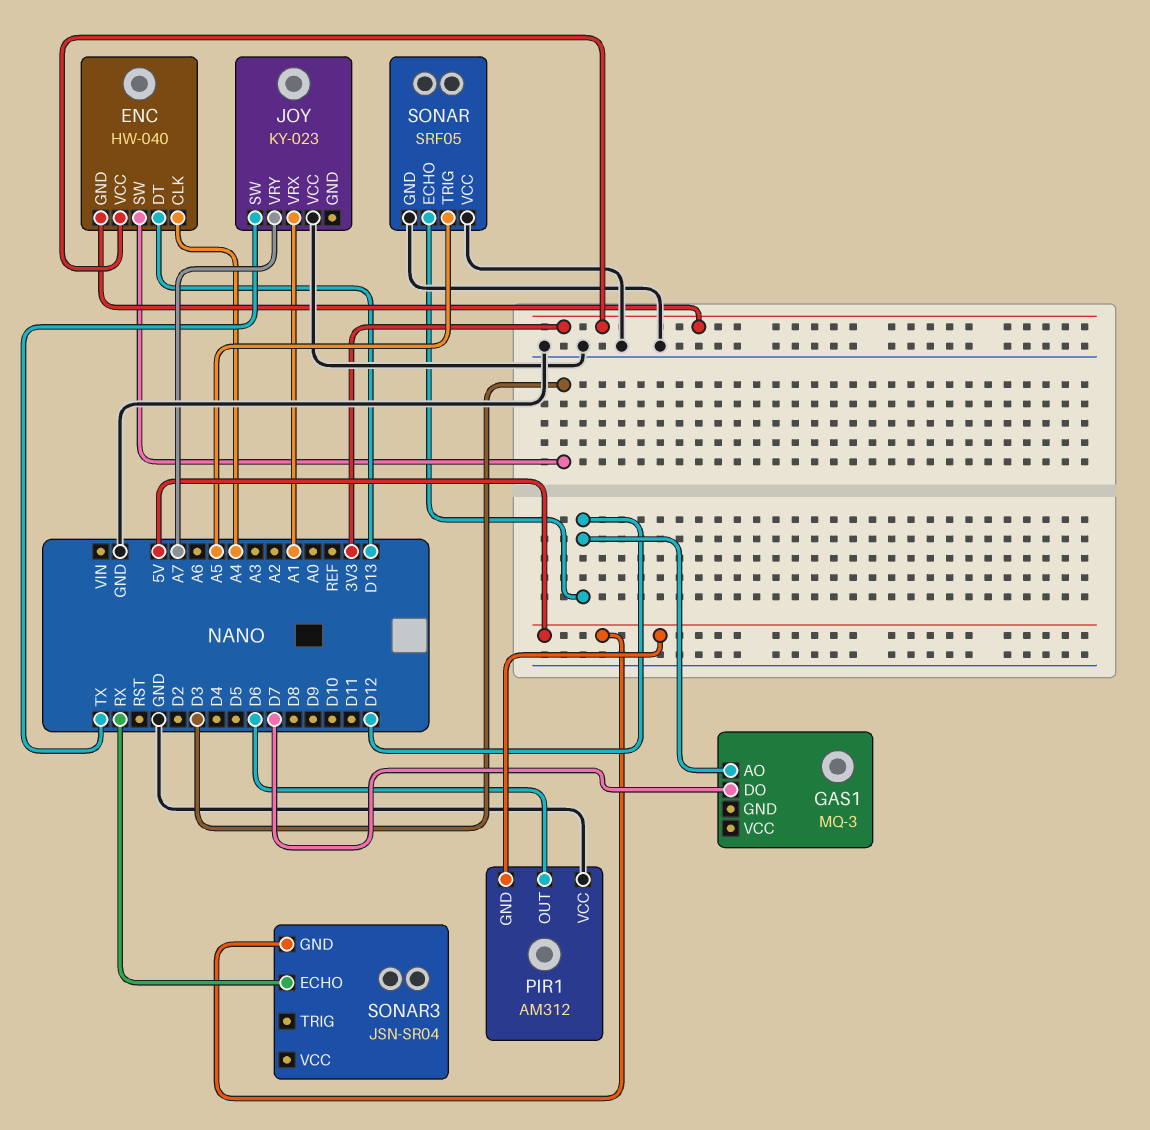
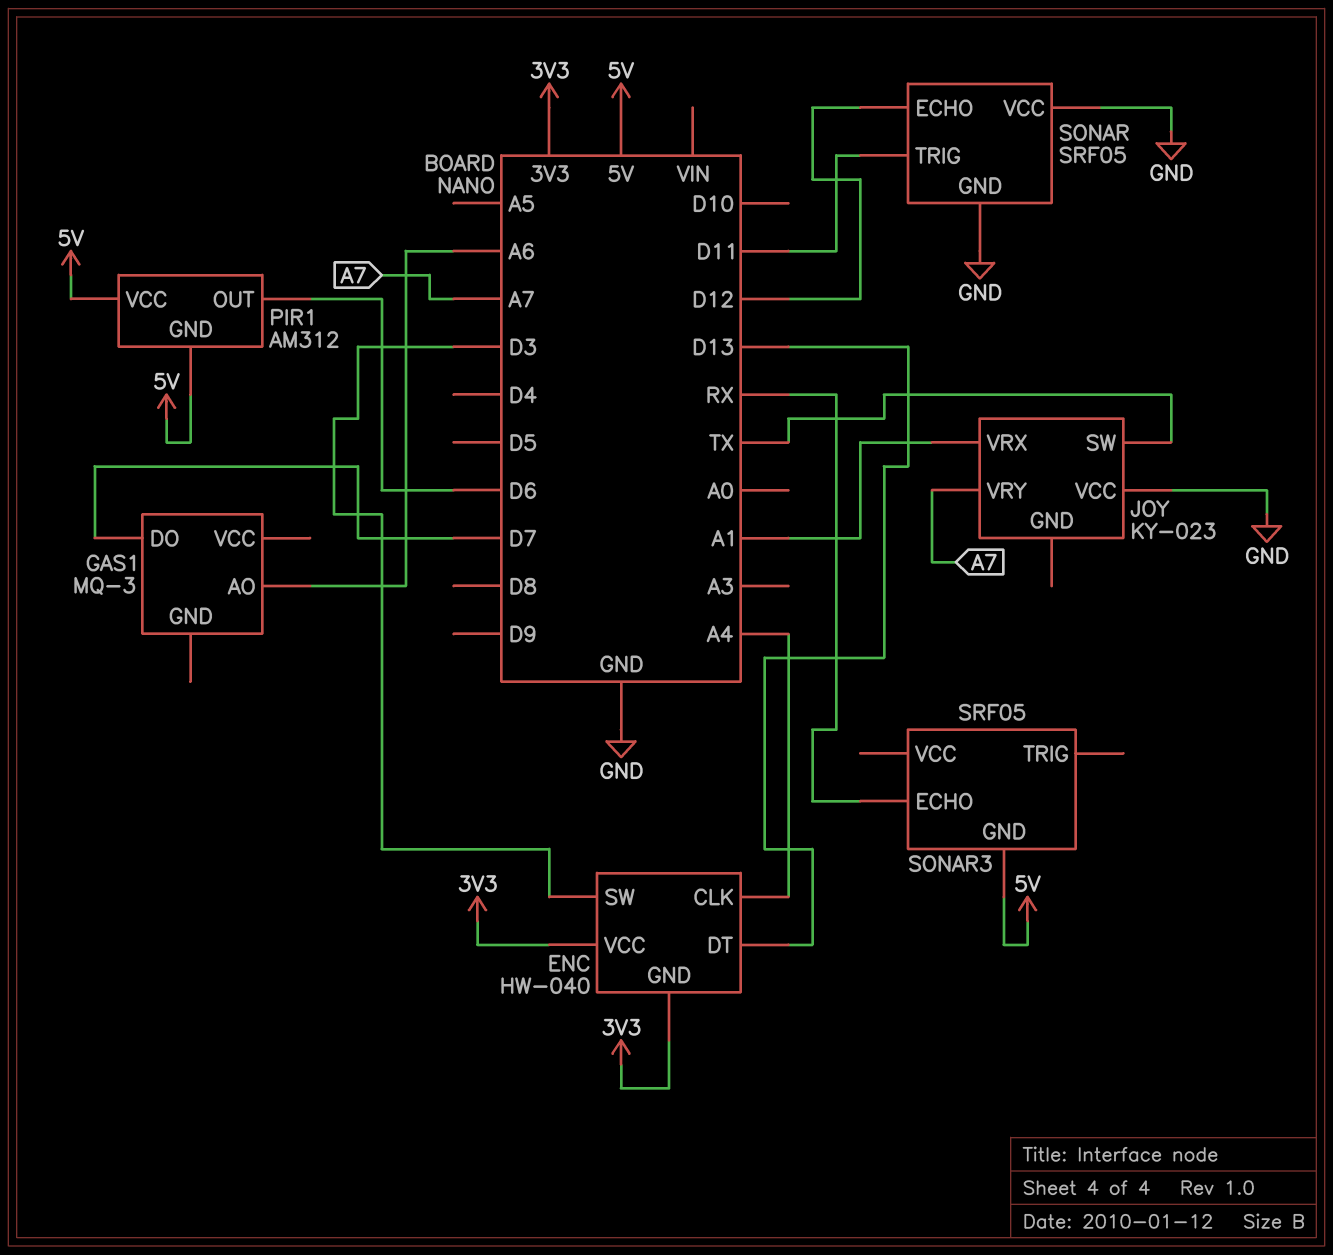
GAS1 pin AO: D12 -> A6
PIR1 pin VCC: GND -> 5V
SONAR pin TRIG: A5 -> D11
SONAR3: JSN-SR04 -> SRF05

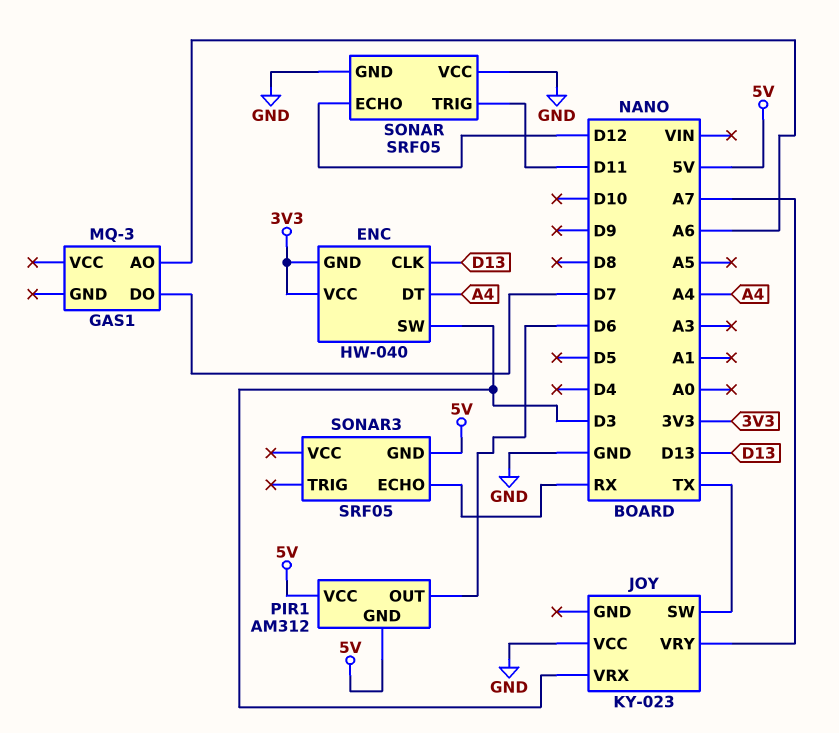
ENC pin CLK: A4 -> D13
ENC pin DT: D13 -> A4
JOY pin VRX: A1 -> D3

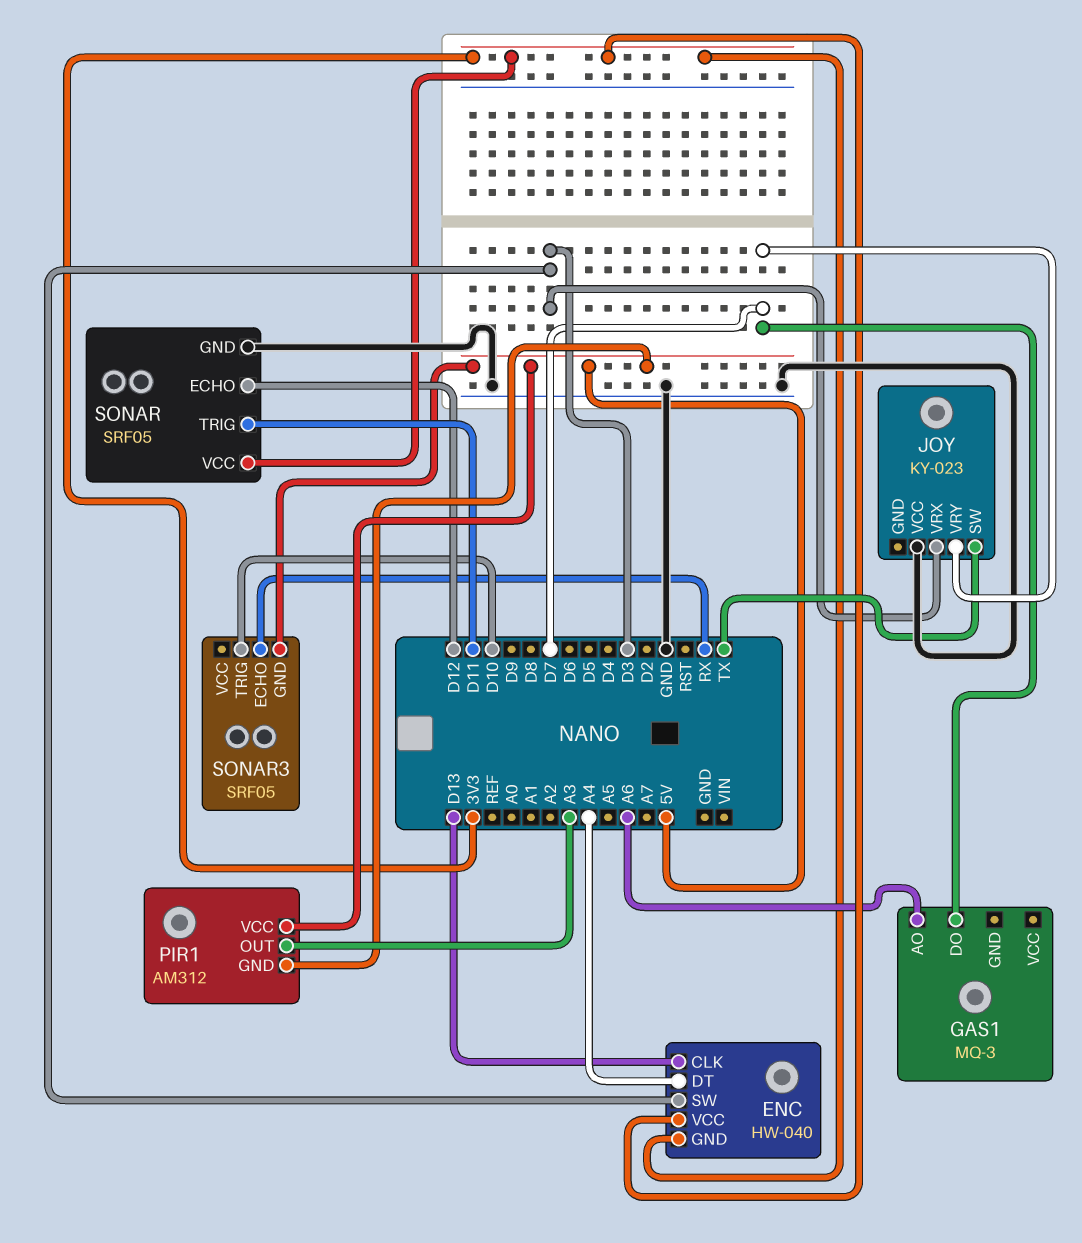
JOY pin VRY: A7 -> D7
PIR1 pin OUT: D6 -> A3
SONAR pin VCC: GND -> 3V3
SONAR3 pin TRIG: none -> D10

